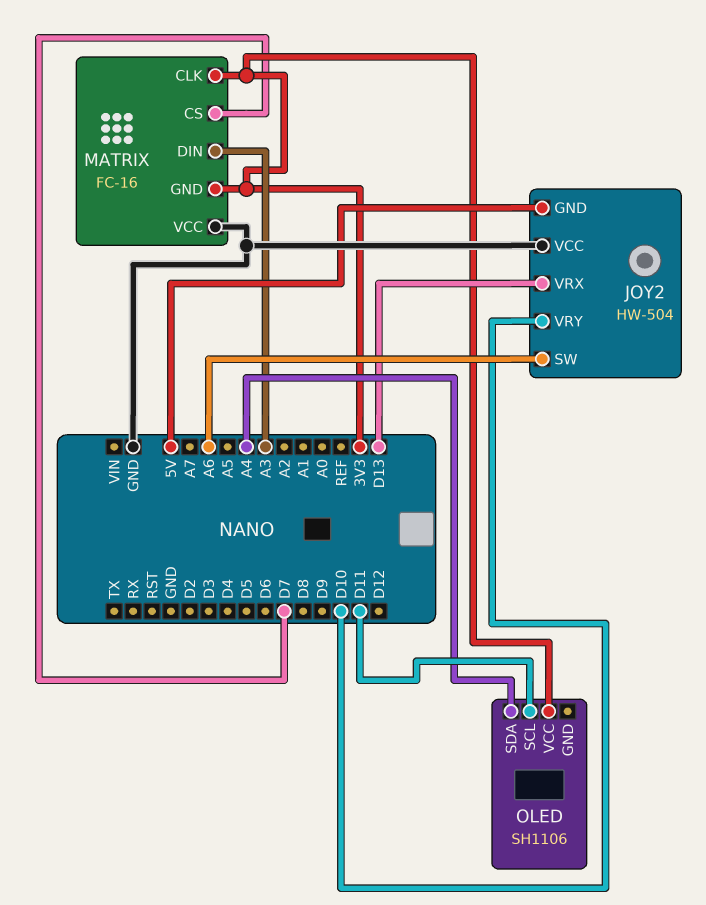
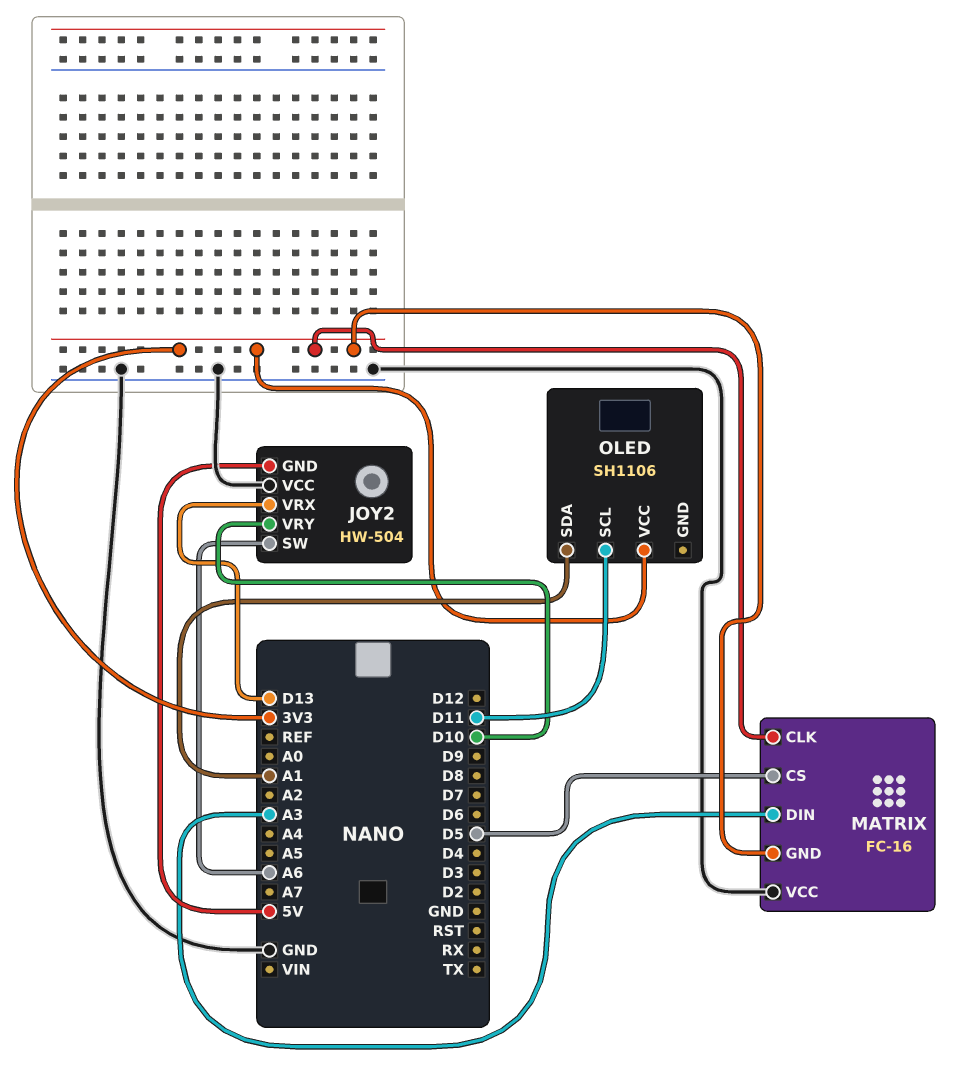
MATRIX pin CS: D7 -> D5
OLED pin SDA: A4 -> A1

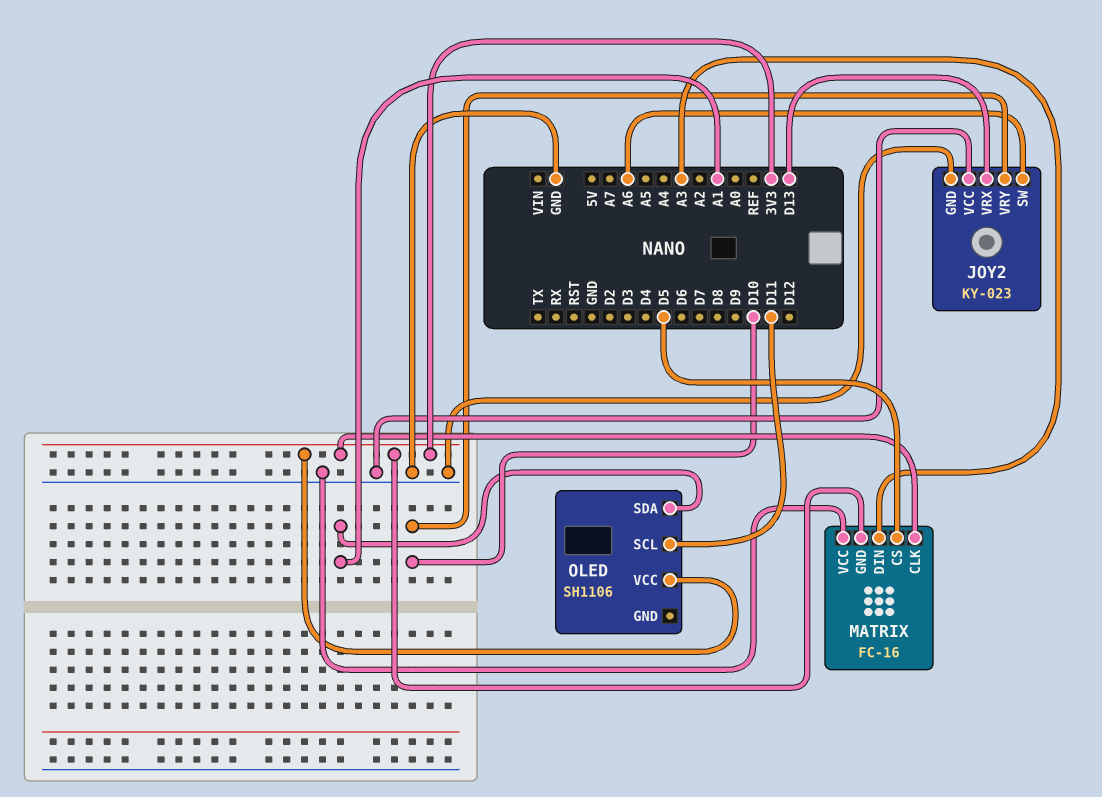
JOY2: HW-504 -> KY-023
JOY2 pin GND: 5V -> GND

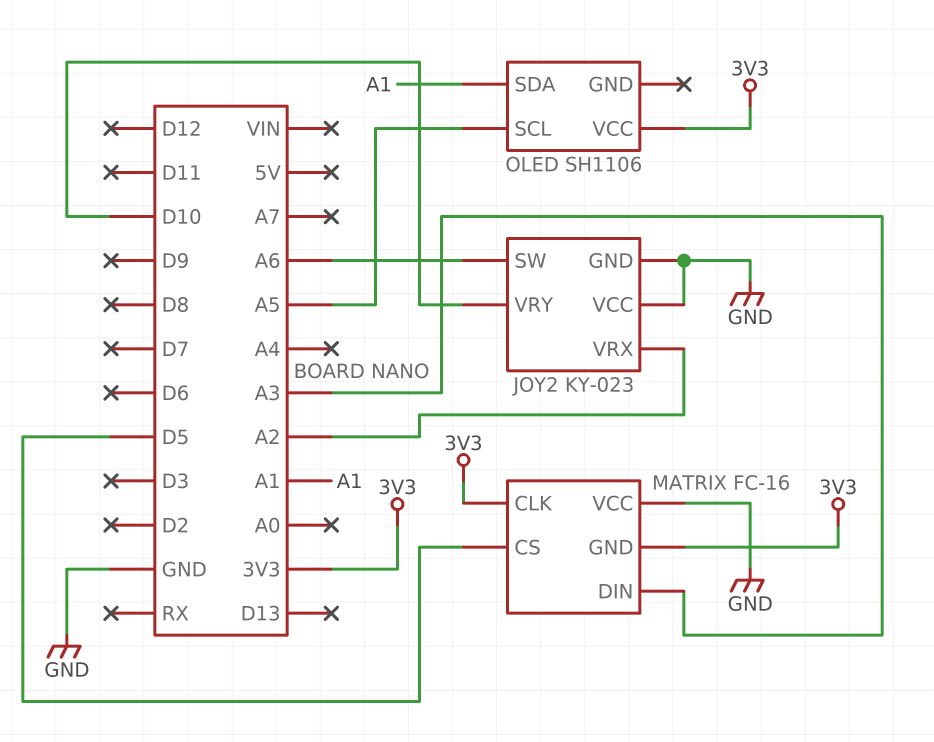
JOY2 pin VRX: D13 -> A2
OLED pin SCL: D11 -> A5

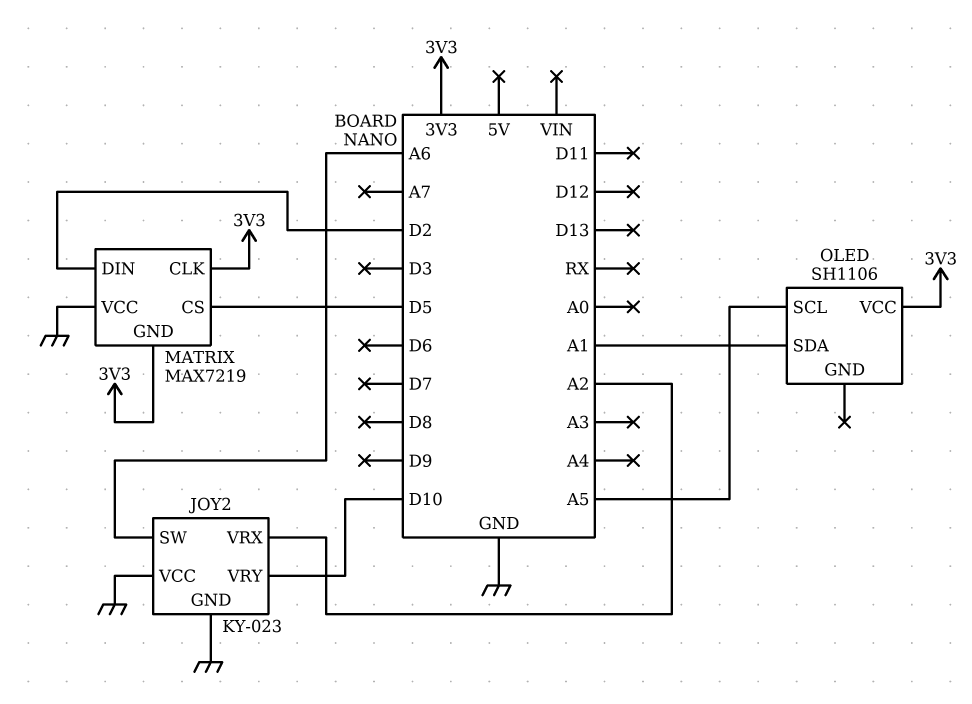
MATRIX: FC-16 -> MAX7219
MATRIX pin DIN: A3 -> D2

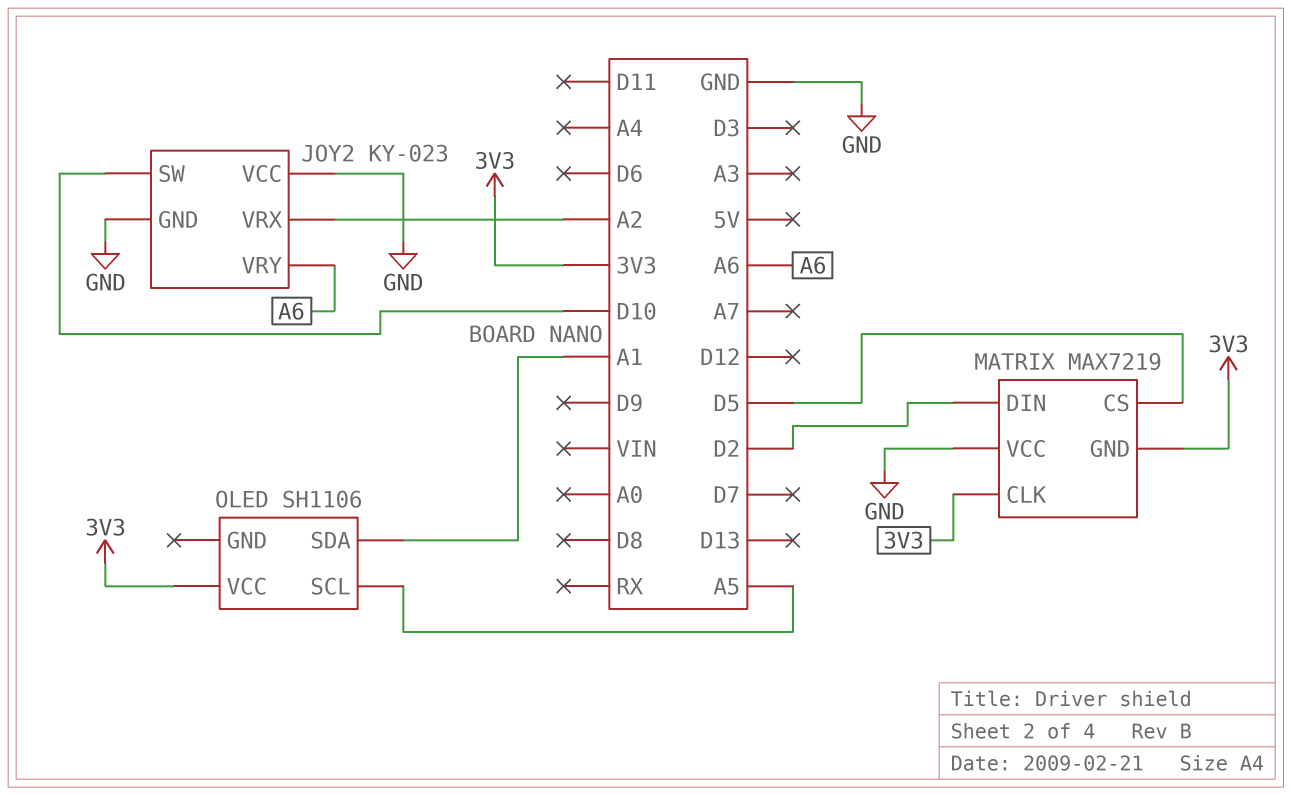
JOY2 pin SW: A6 -> D10
JOY2 pin VRY: D10 -> A6

